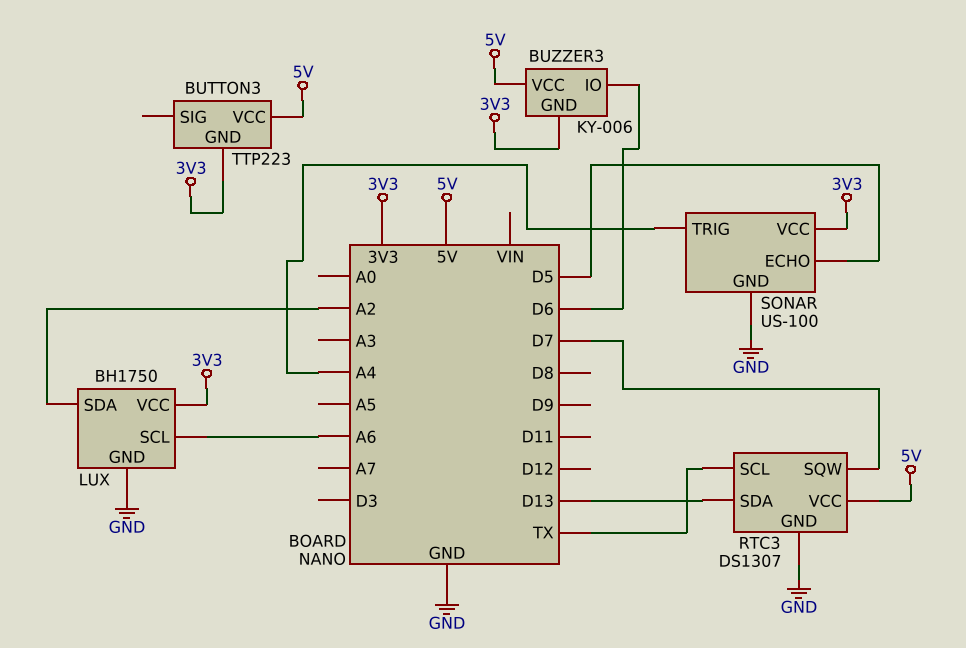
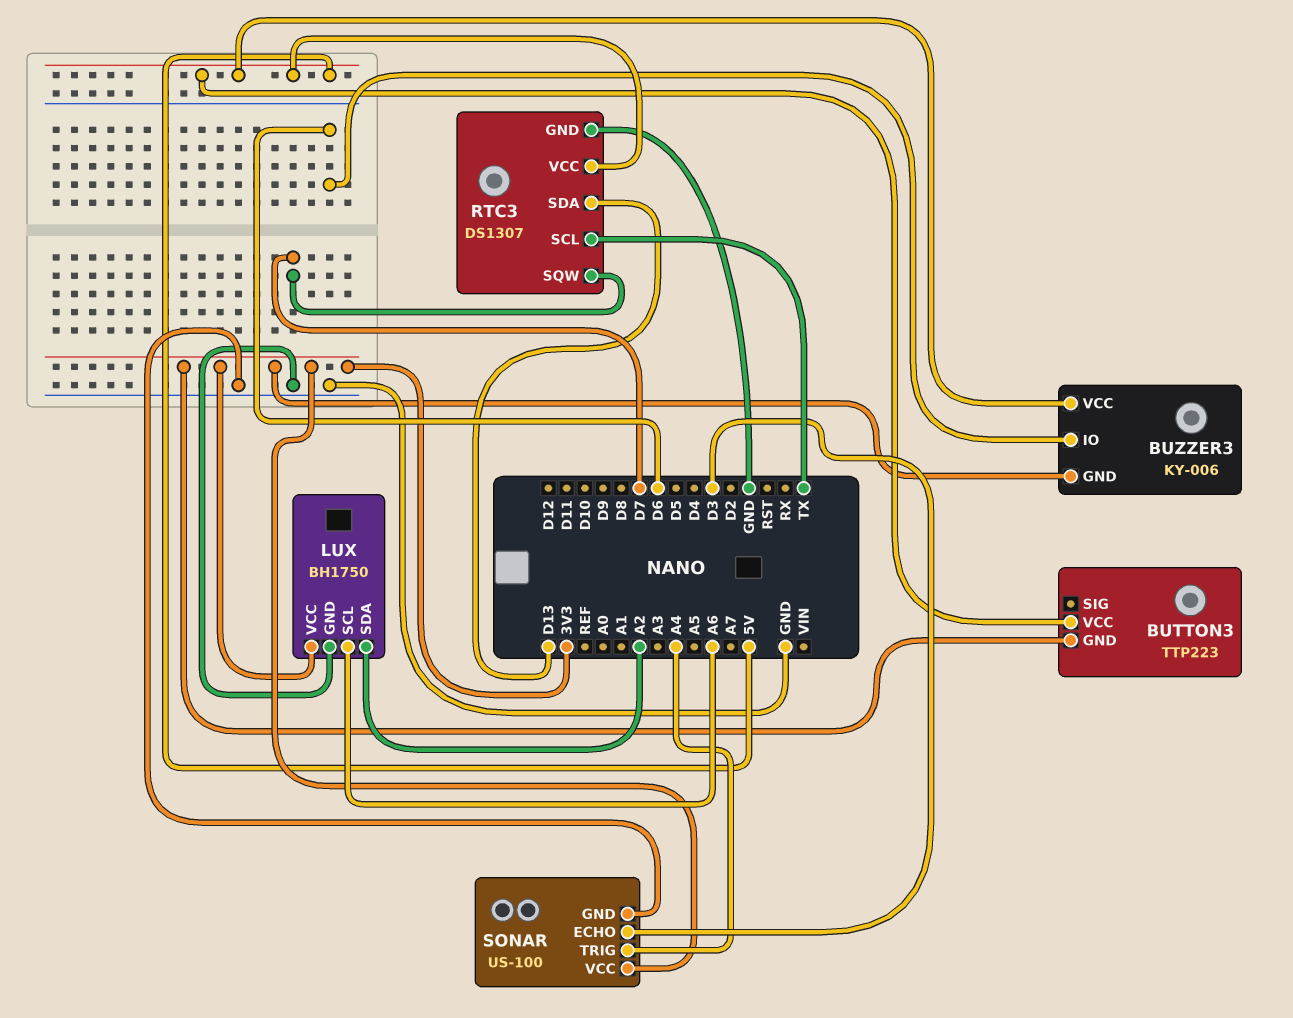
SONAR pin ECHO: D5 -> D3

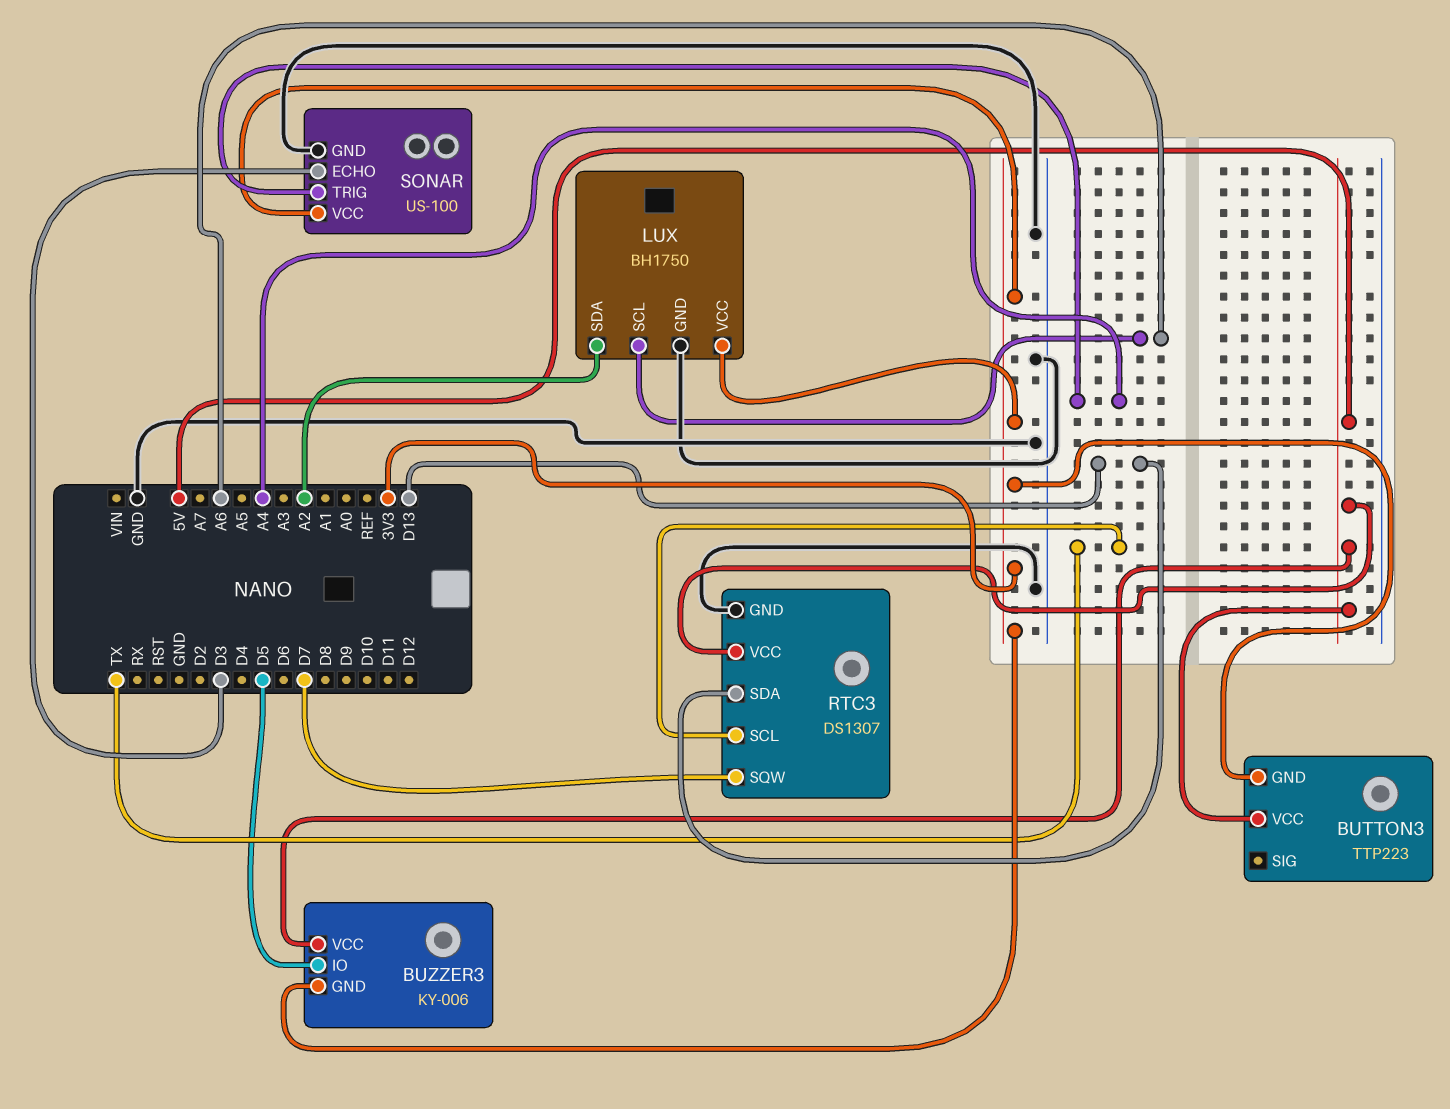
BUZZER3 pin IO: D6 -> D5

